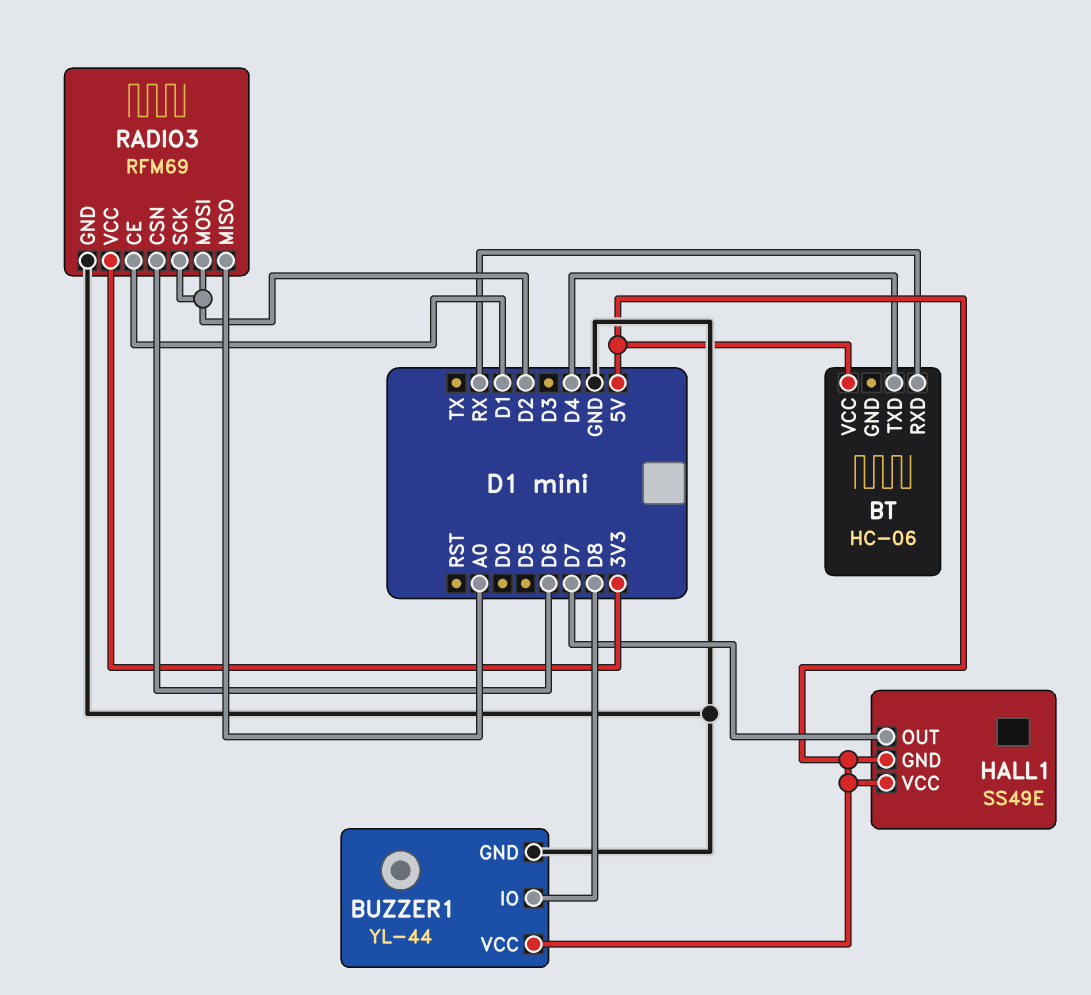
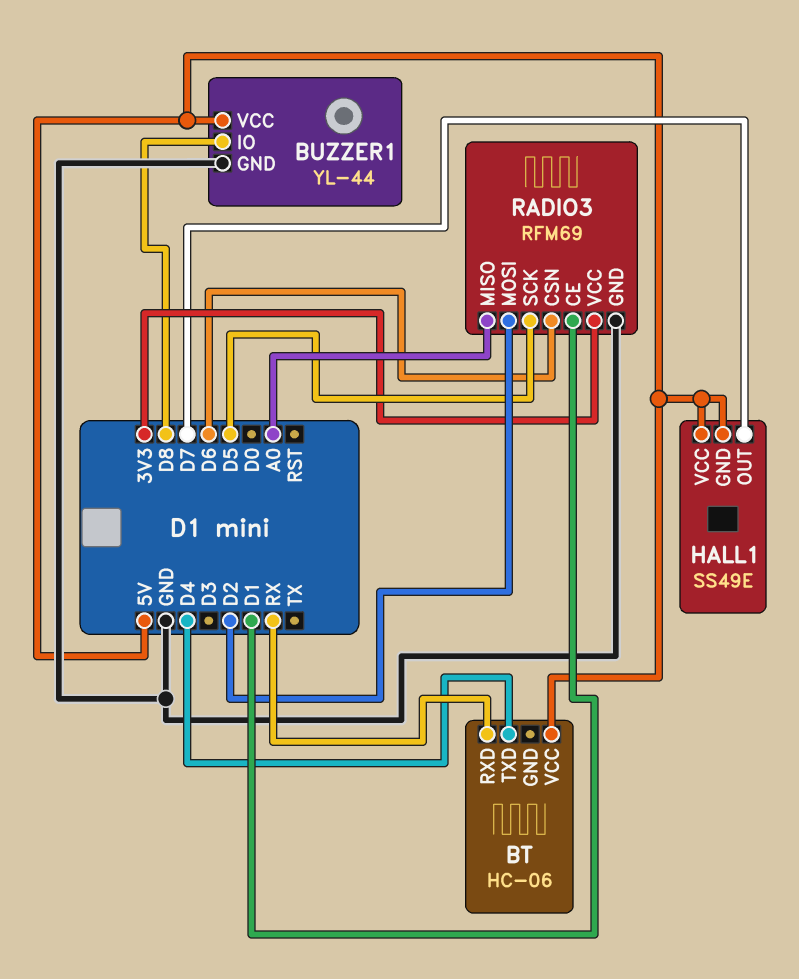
RADIO3 pin SCK: D2 -> D5

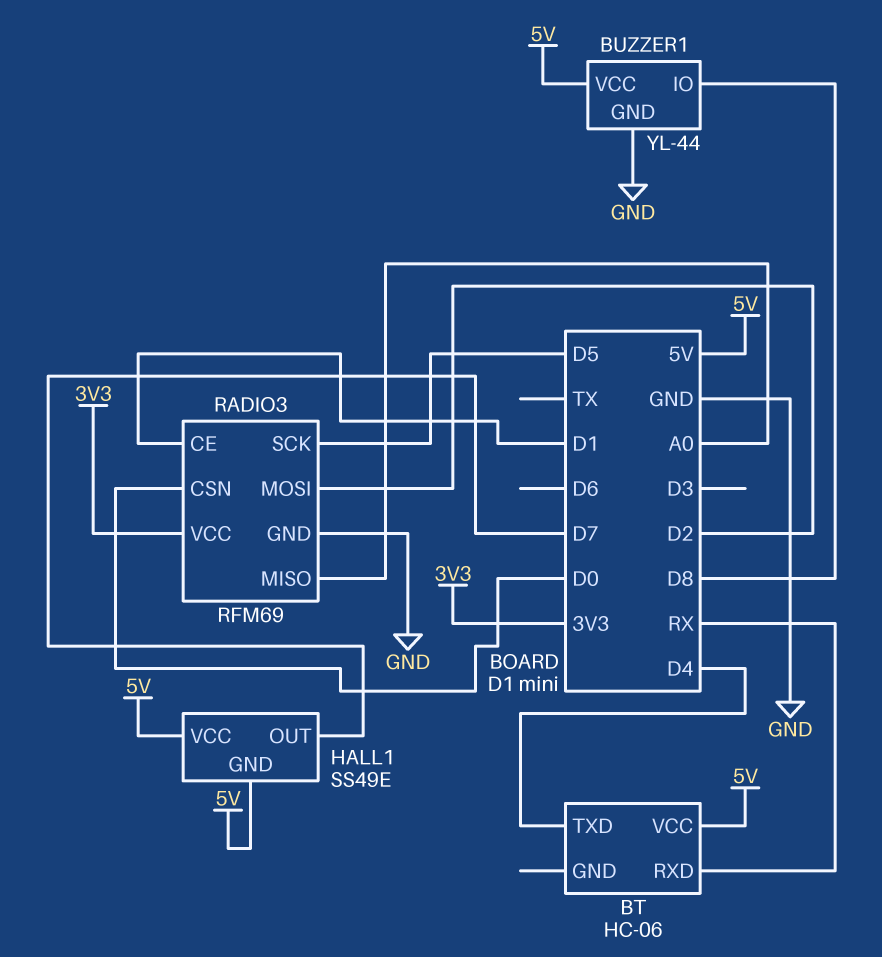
RADIO3 pin CSN: D6 -> D0

